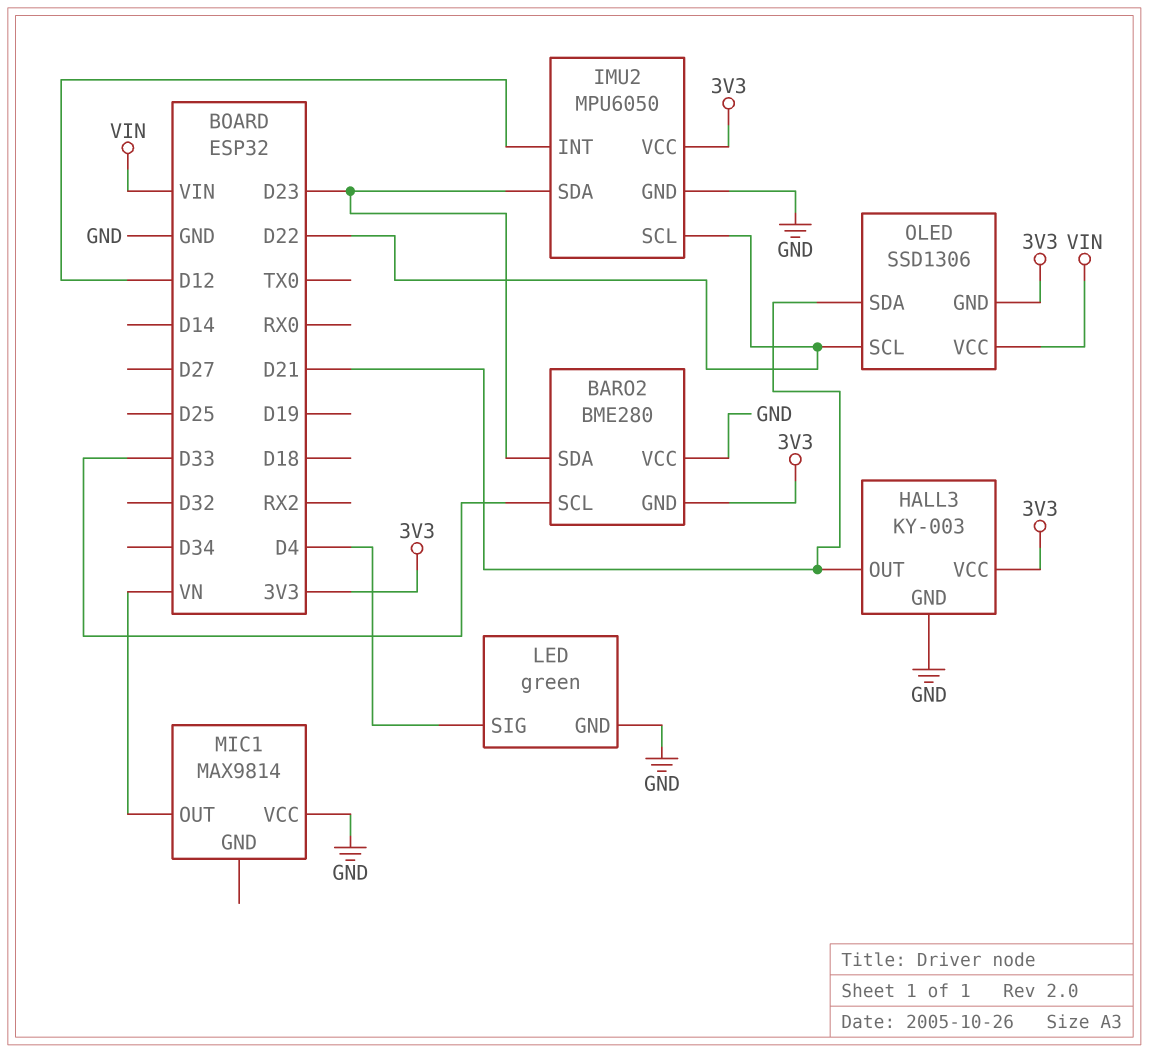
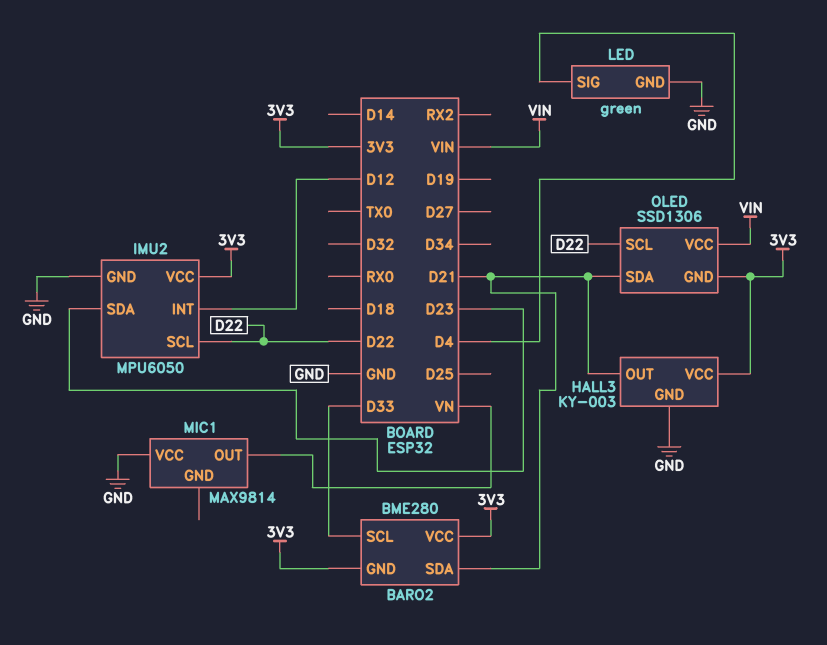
BARO2 pin SDA: D23 -> D21
BARO2 pin VCC: GND -> 3V3

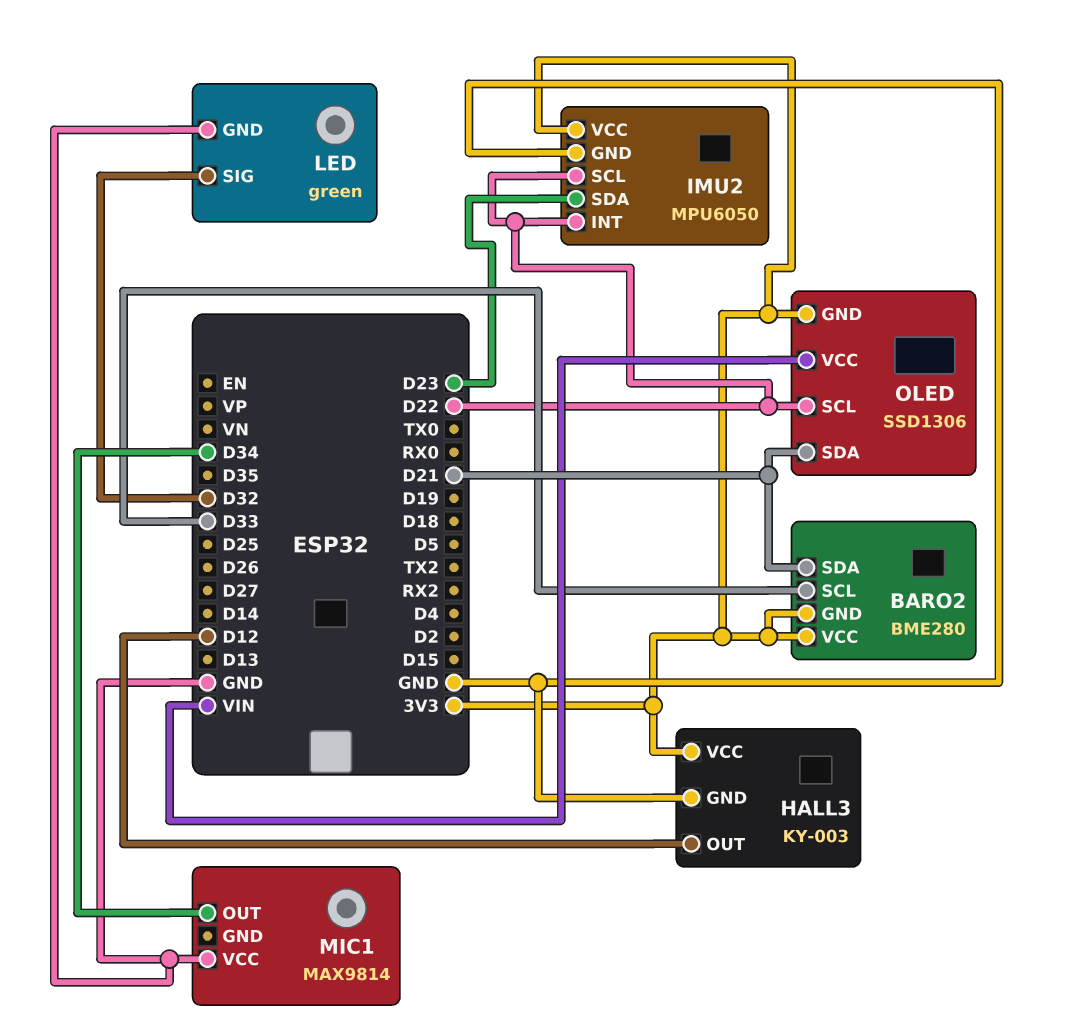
HALL3 pin OUT: D21 -> D12
IMU2 pin INT: D12 -> D22
LED pin SIG: D4 -> D32
MIC1 pin OUT: VN -> D34

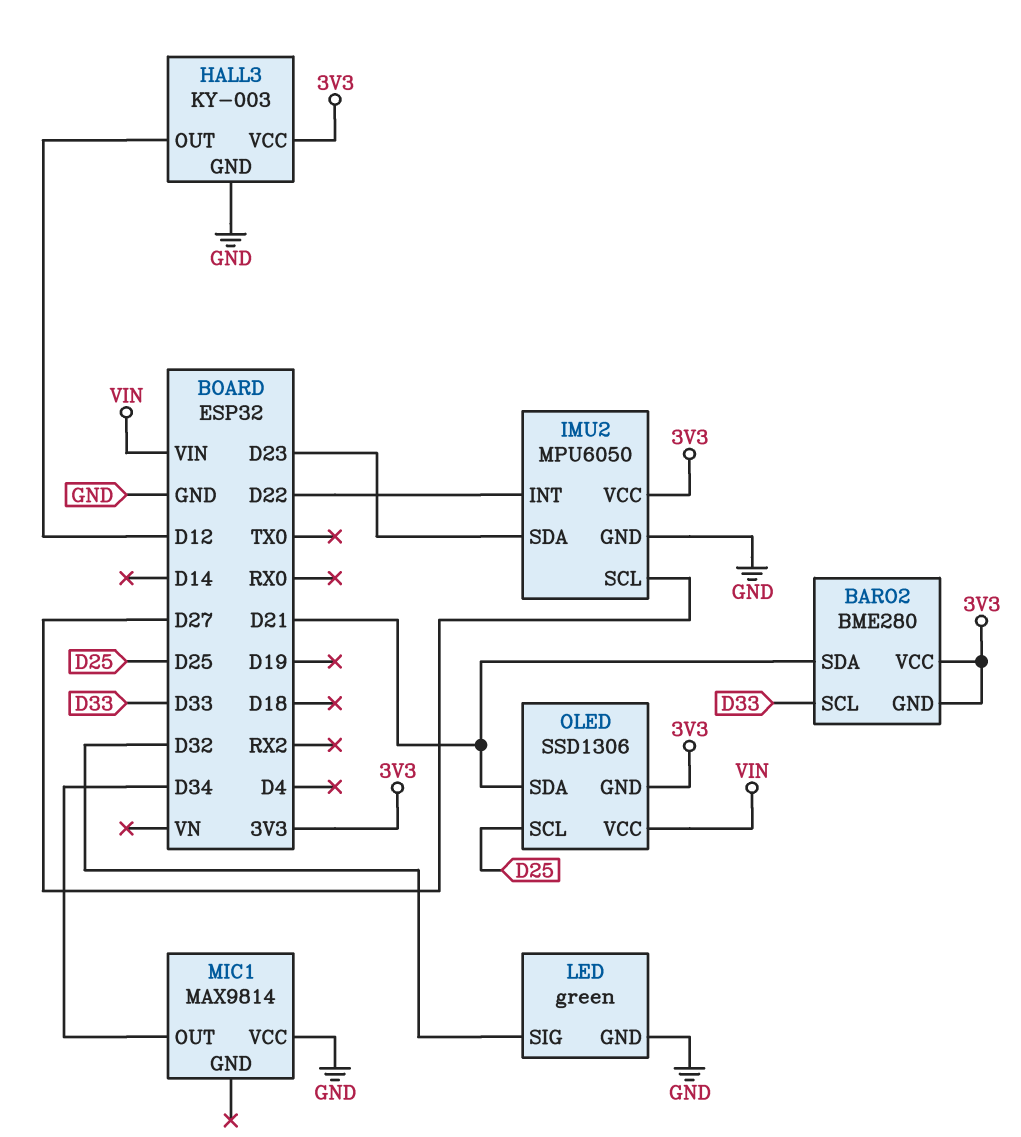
IMU2 pin SCL: D22 -> D27
OLED pin SCL: D22 -> D25

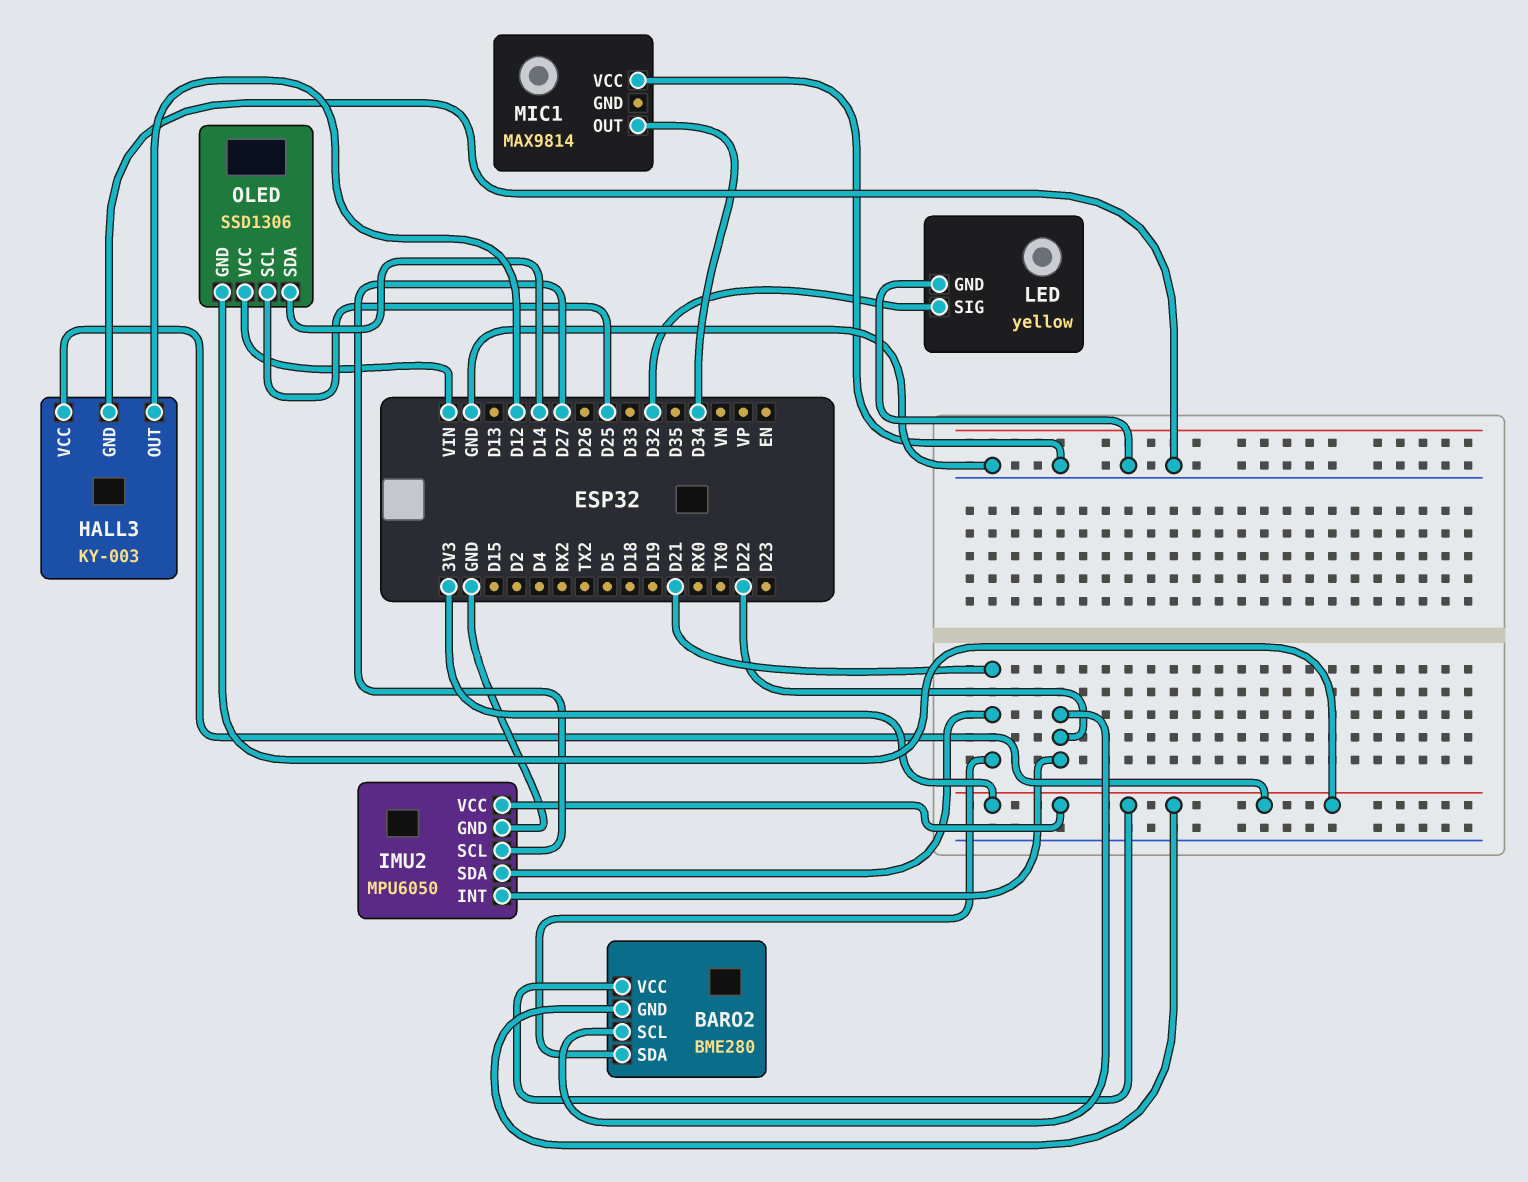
BARO2 pin SCL: D33 -> D22
IMU2 pin SDA: D23 -> D21
LED: green -> yellow
OLED pin SDA: D21 -> D14

